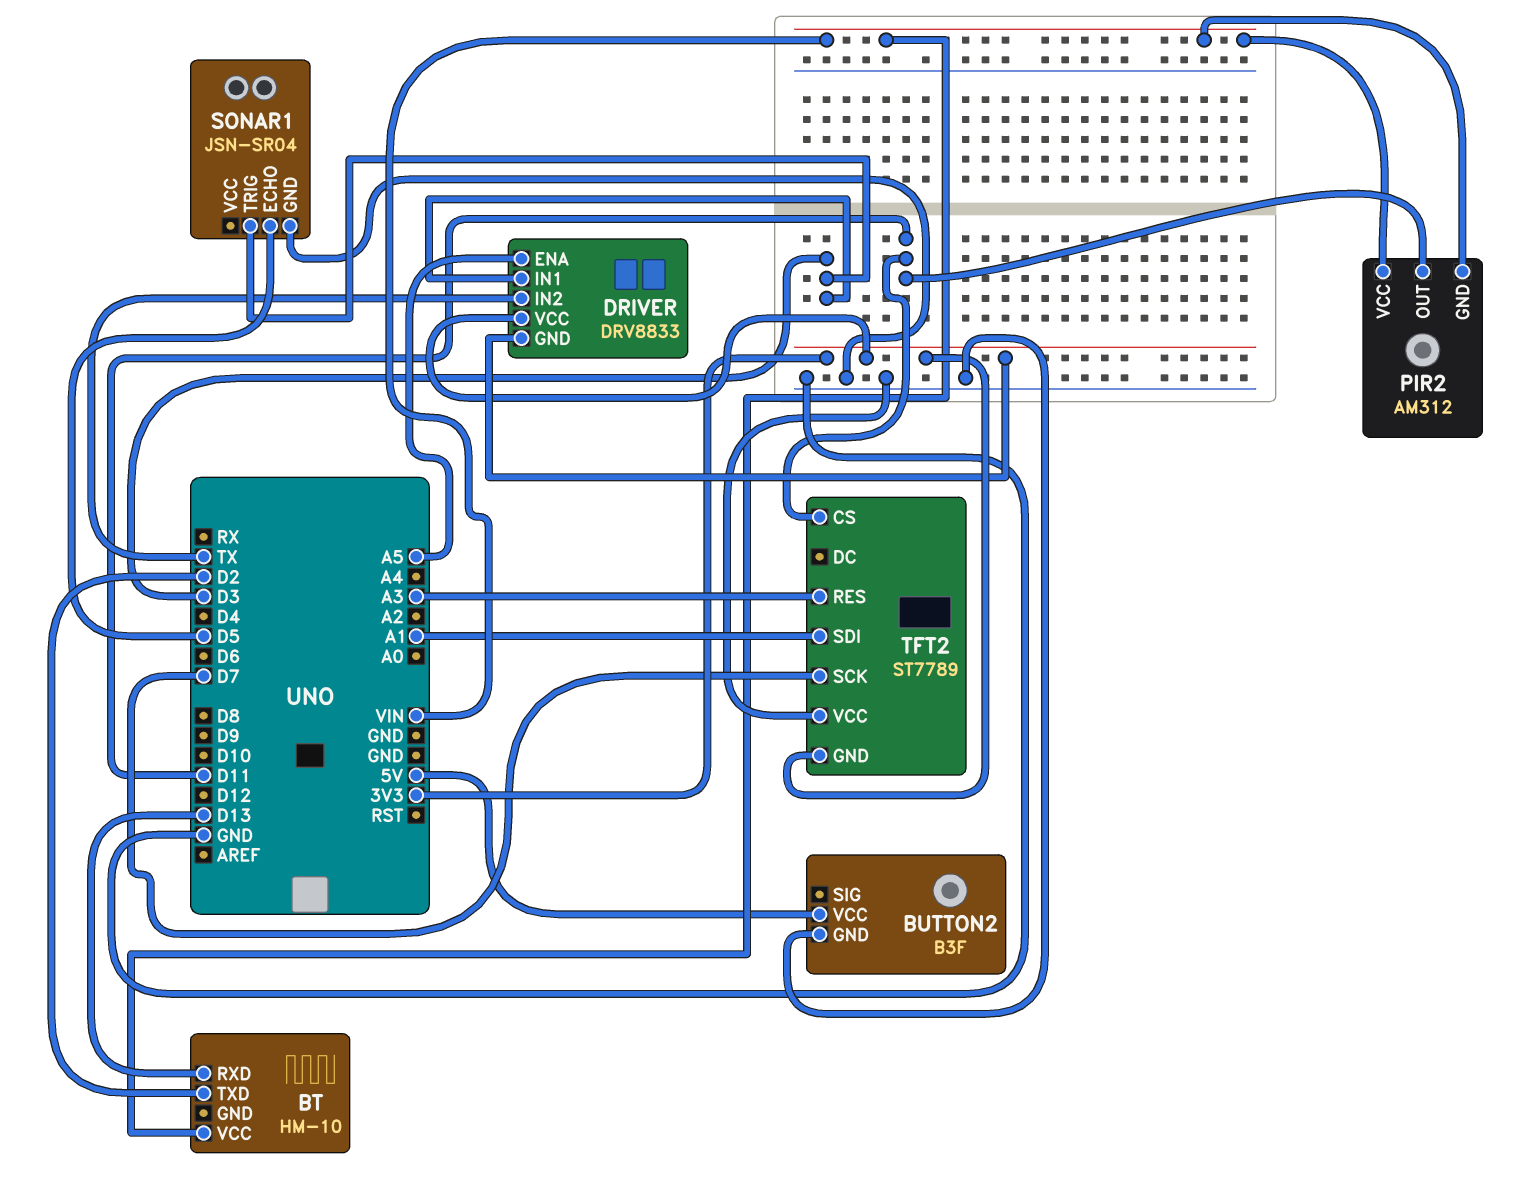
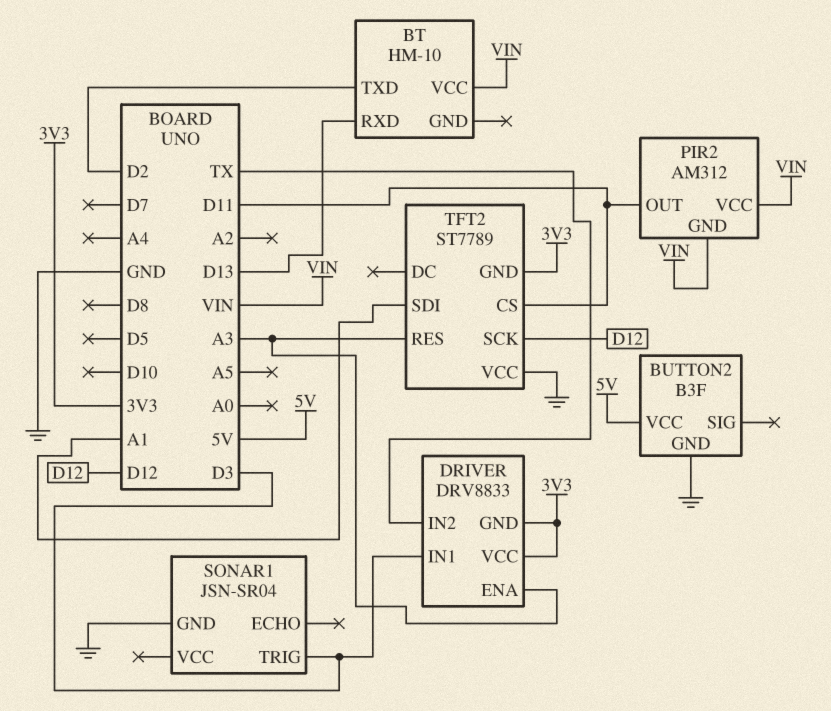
DRIVER pin ENA: A5 -> A3
SONAR1 pin ECHO: D5 -> none
TFT2 pin SCK: D7 -> D12

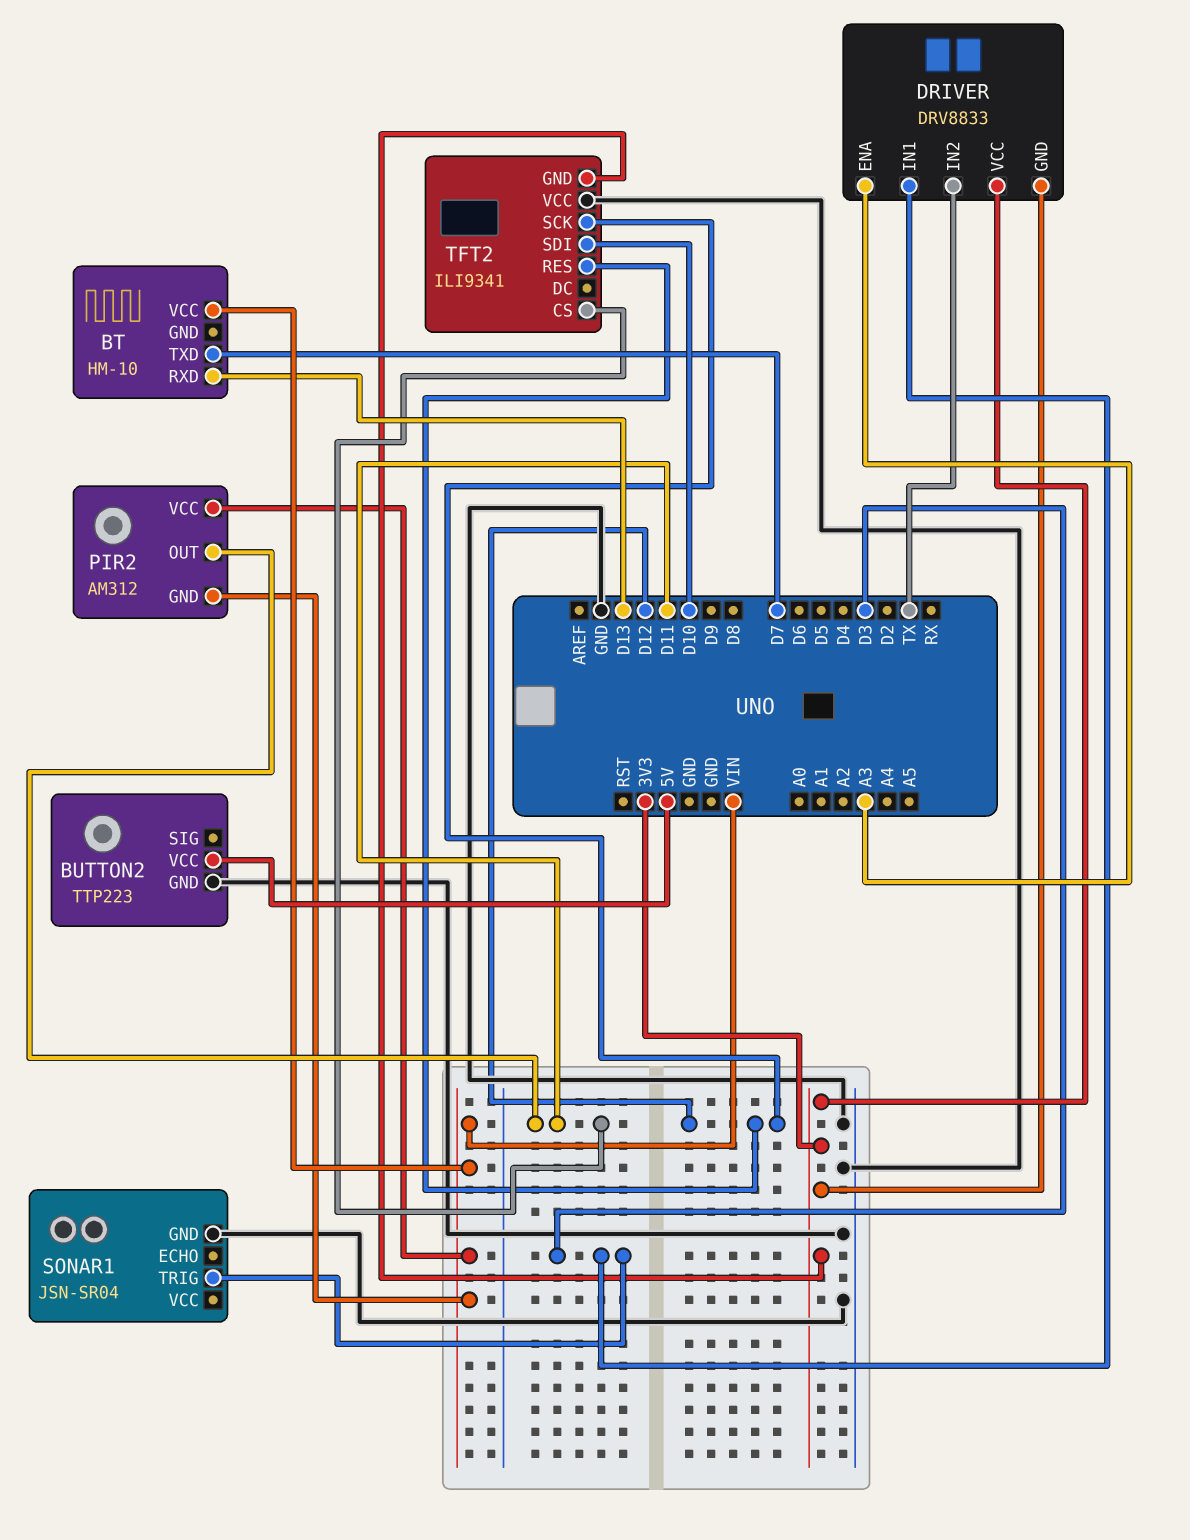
BT pin TXD: D2 -> D7
BUTTON2: B3F -> TTP223
TFT2: ST7789 -> ILI9341
TFT2 pin RES: A3 -> D12
TFT2 pin SDI: A1 -> D10

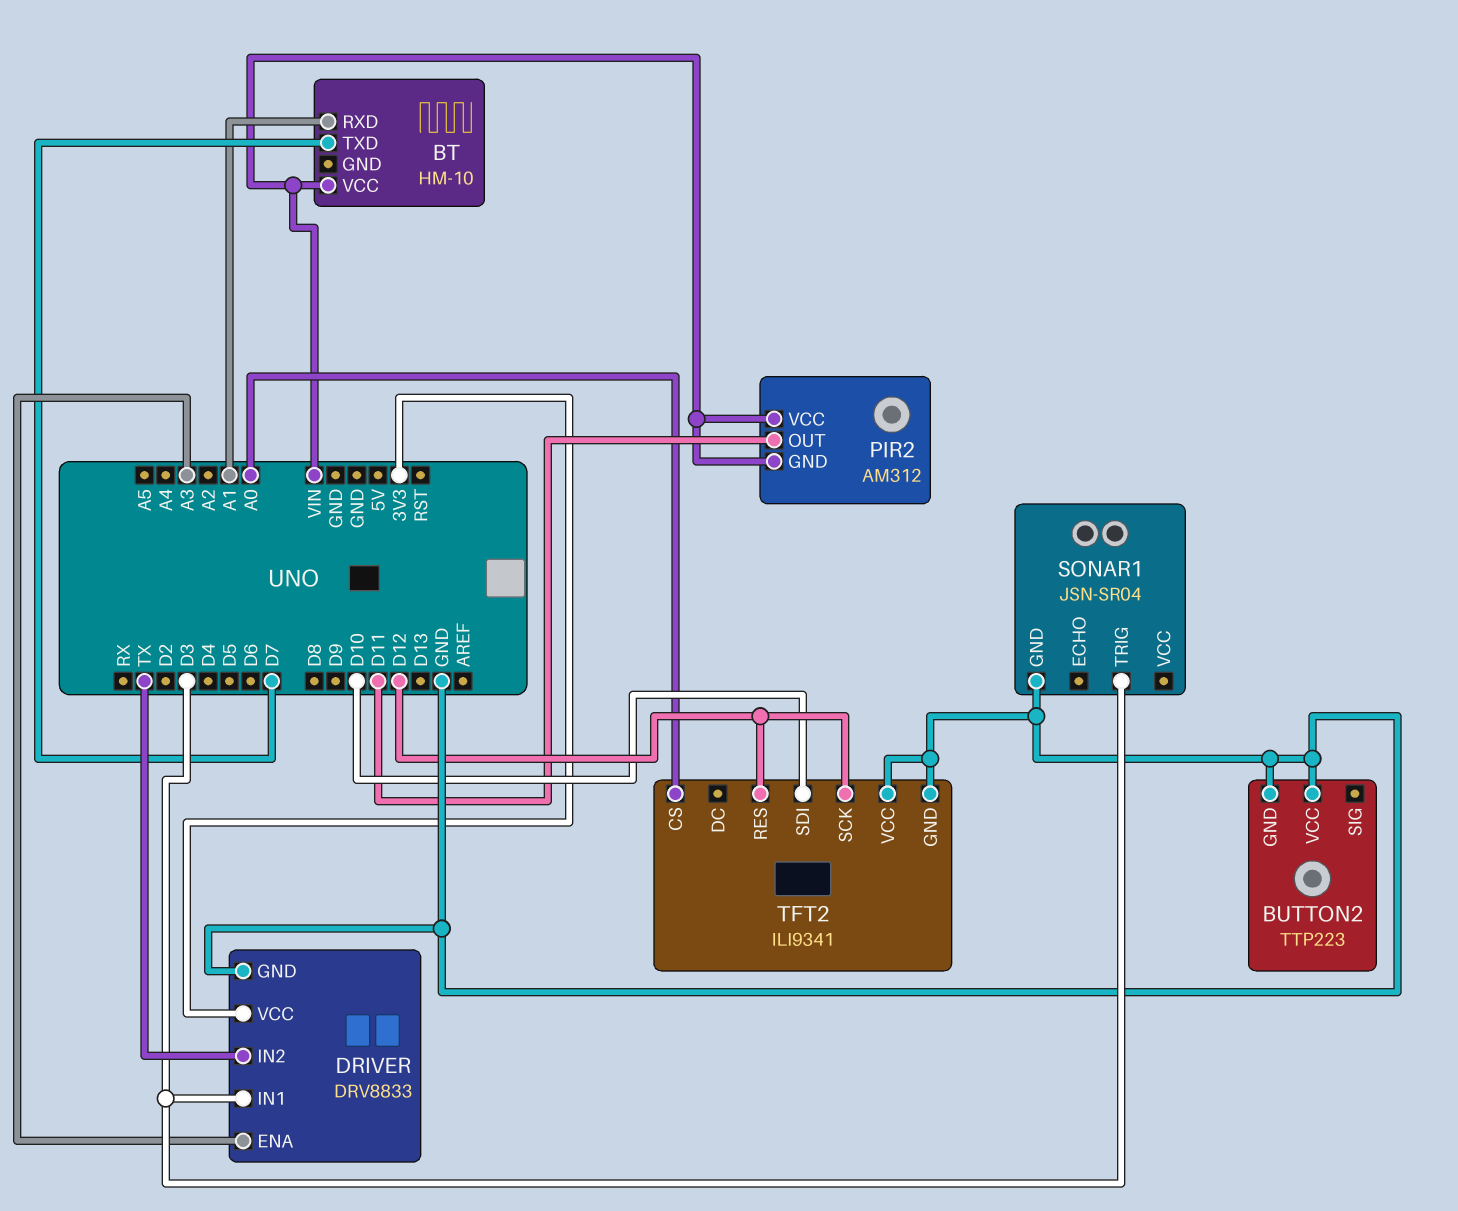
BT pin RXD: D13 -> A1
BUTTON2 pin VCC: 5V -> GND
DRIVER pin GND: 3V3 -> GND
TFT2 pin CS: D11 -> A0
TFT2 pin GND: 3V3 -> GND

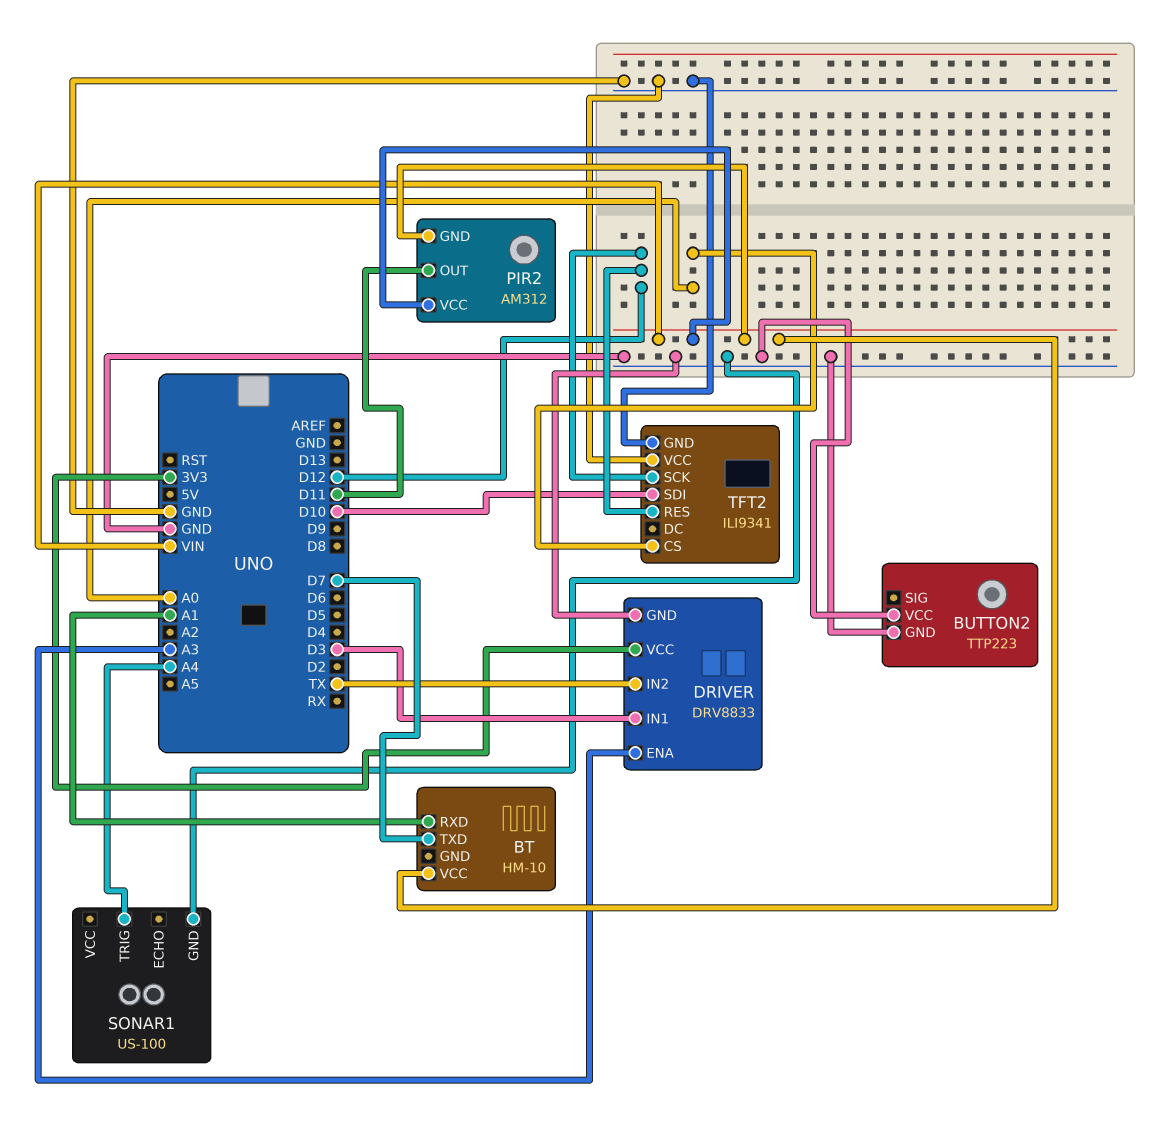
SONAR1: JSN-SR04 -> US-100
SONAR1 pin TRIG: D3 -> A4

